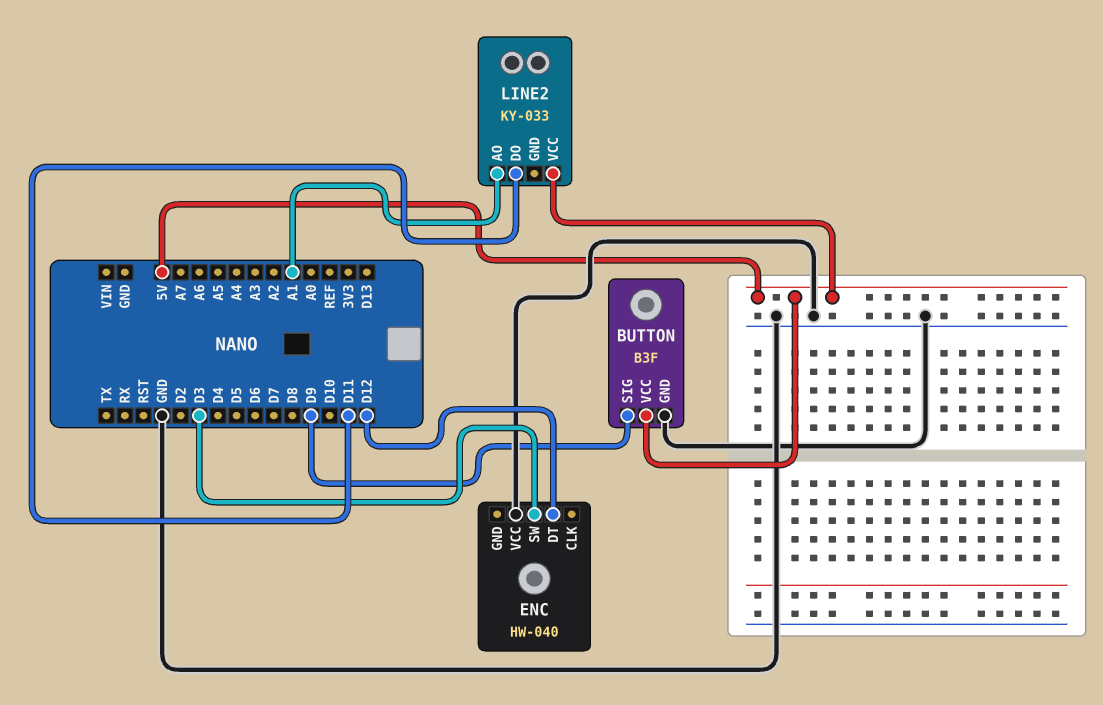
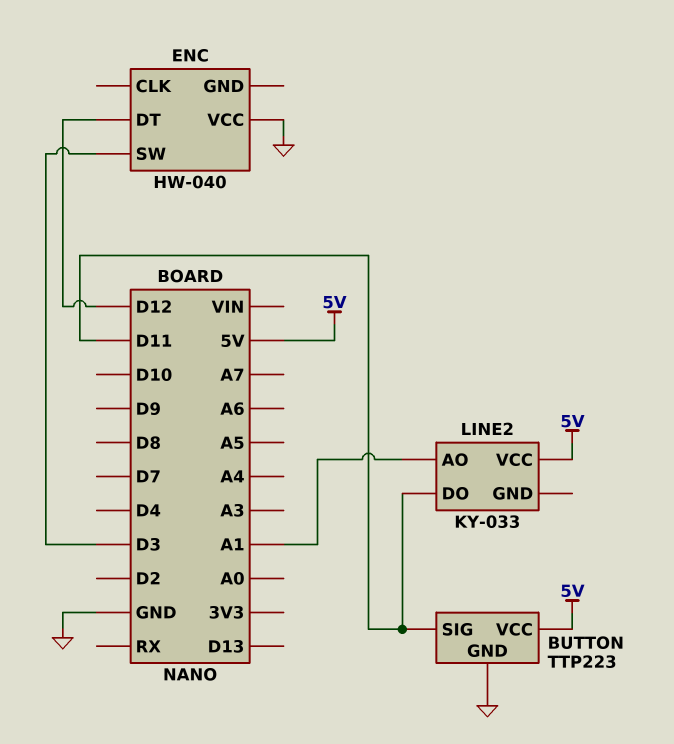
BUTTON: B3F -> TTP223
BUTTON pin SIG: D9 -> D11

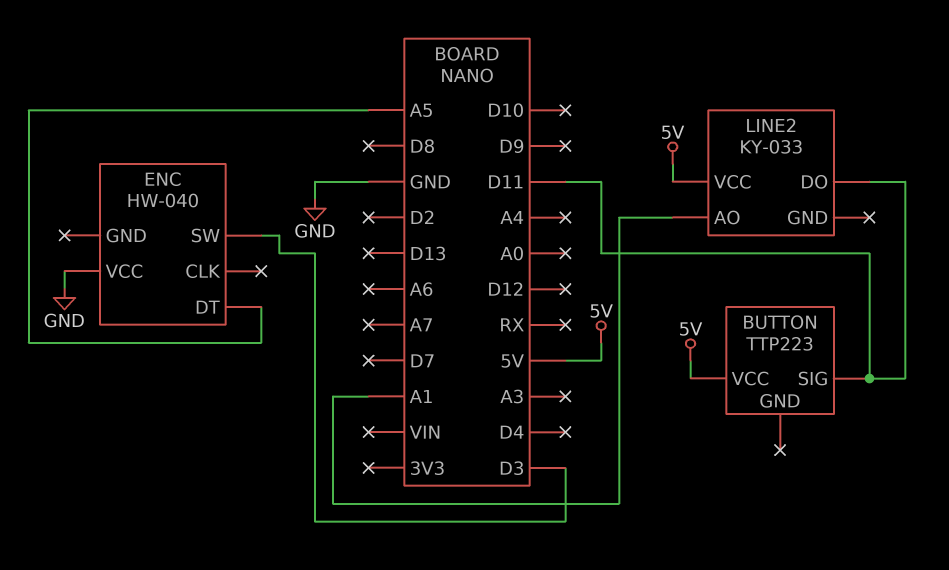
BUTTON pin GND: GND -> none
ENC pin DT: D12 -> A5

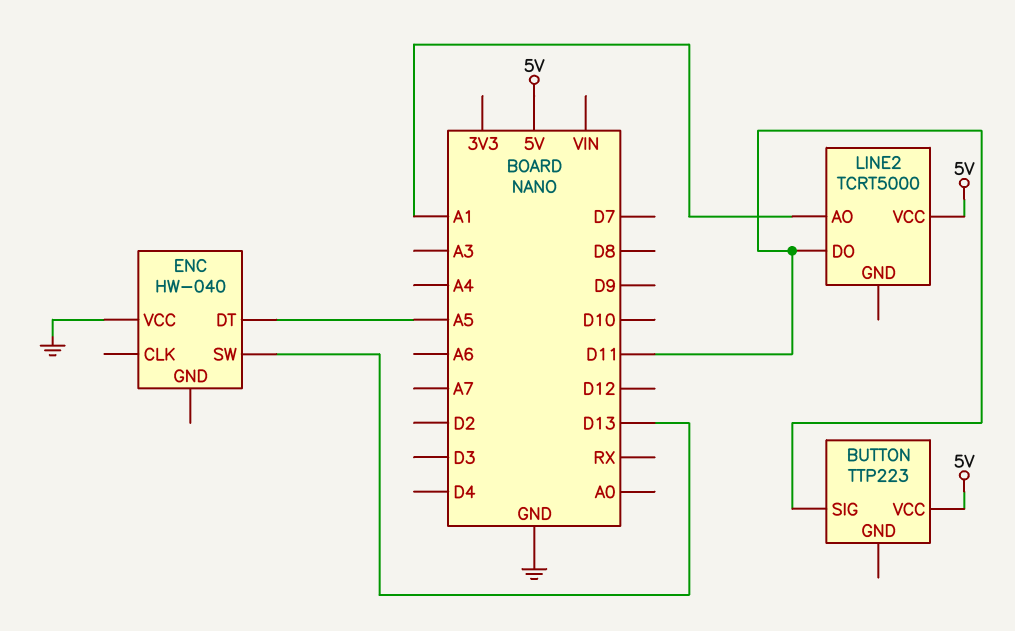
ENC pin SW: D3 -> D13
LINE2: KY-033 -> TCRT5000

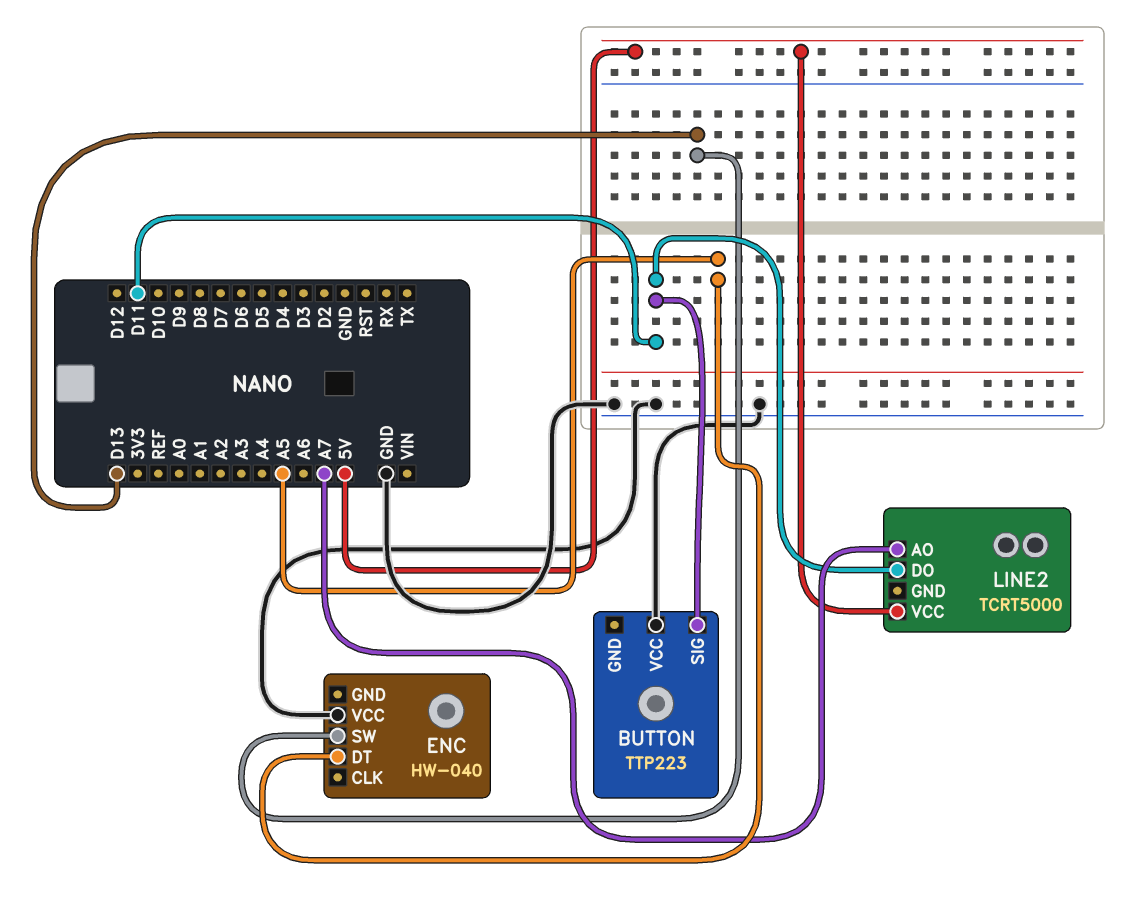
BUTTON pin VCC: 5V -> GND
LINE2 pin AO: A1 -> A7

